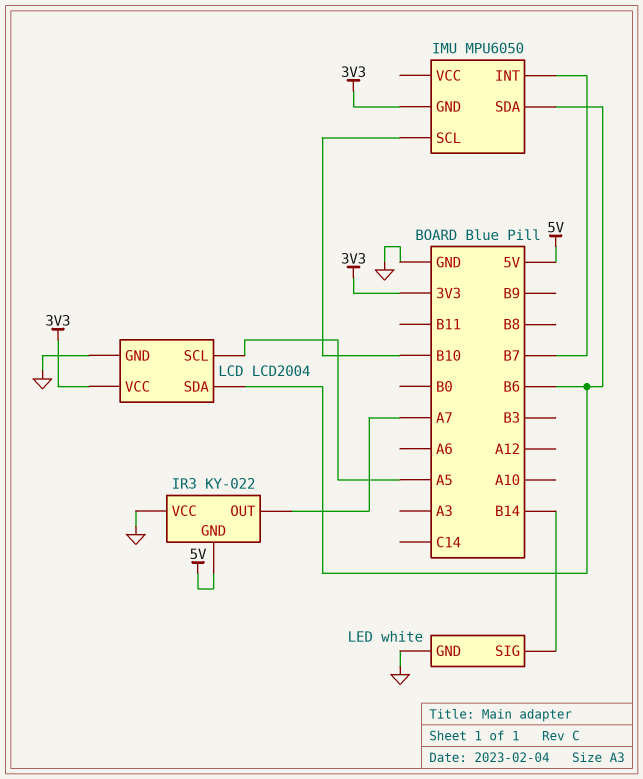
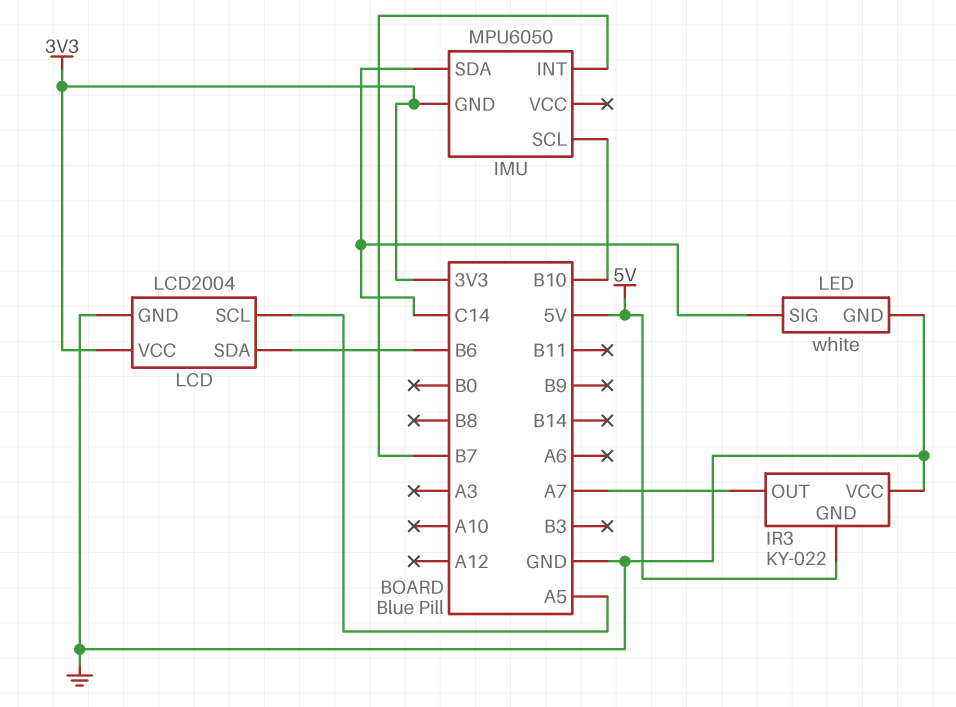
IMU pin SDA: B6 -> C14
LED pin SIG: B14 -> C14

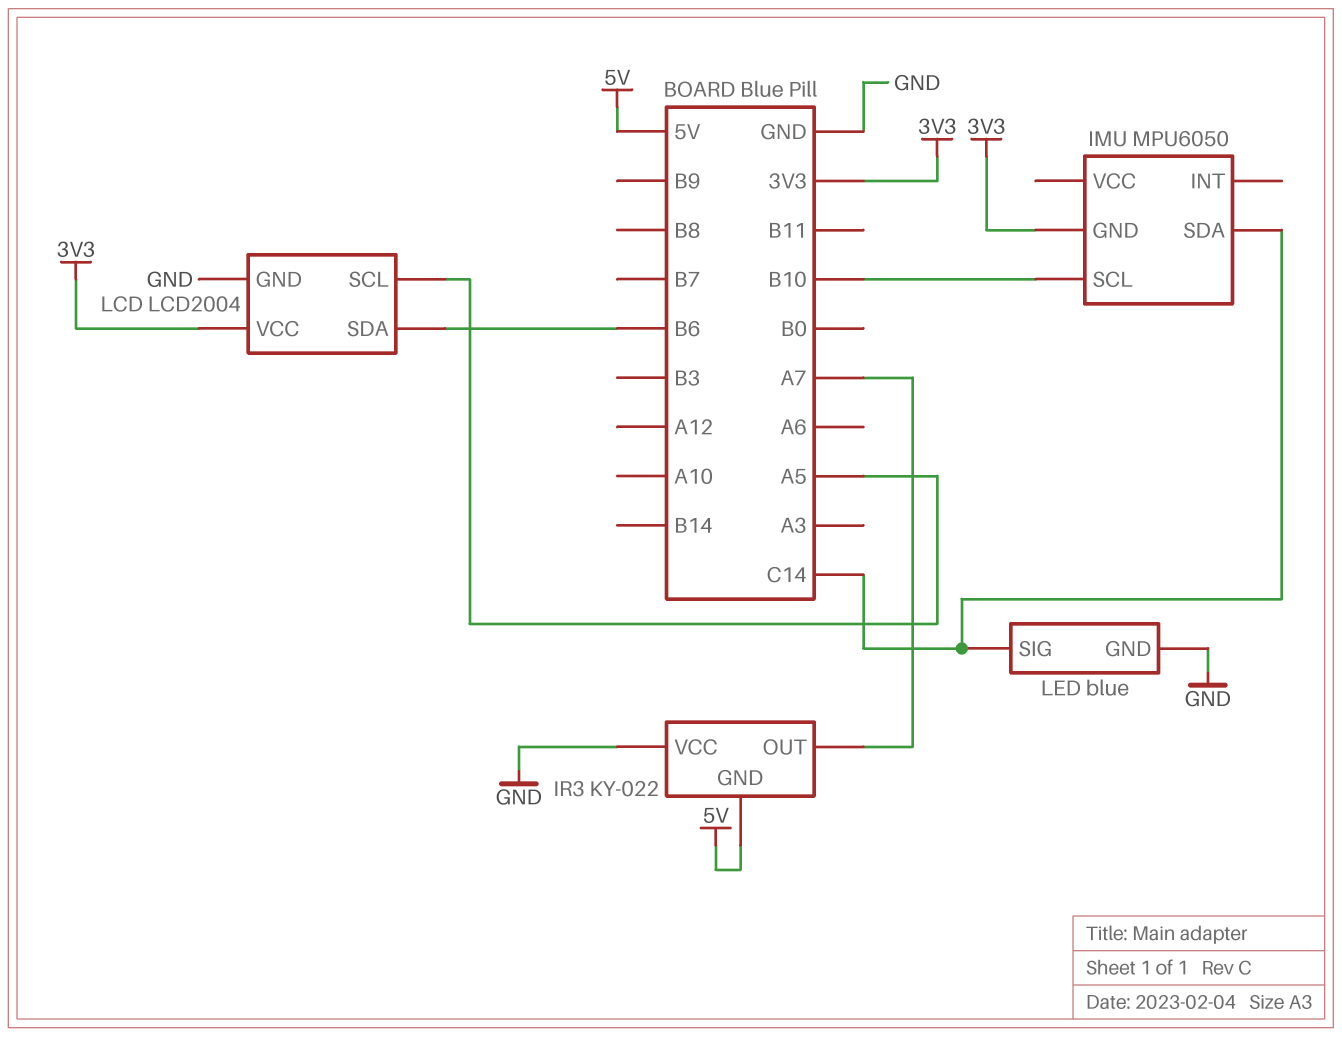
IMU pin INT: B7 -> none
LED: white -> blue

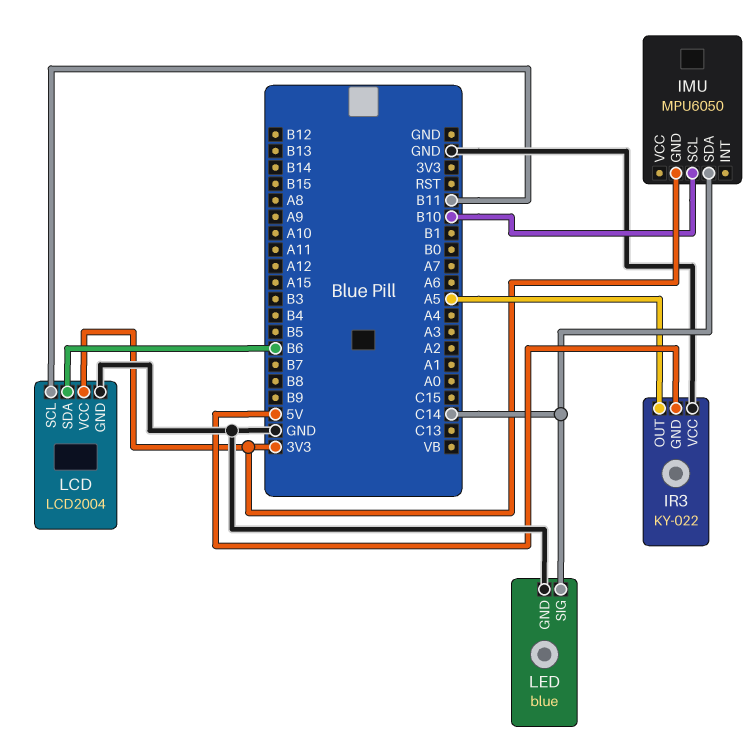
IR3 pin OUT: A7 -> A5
LCD pin SCL: A5 -> B11

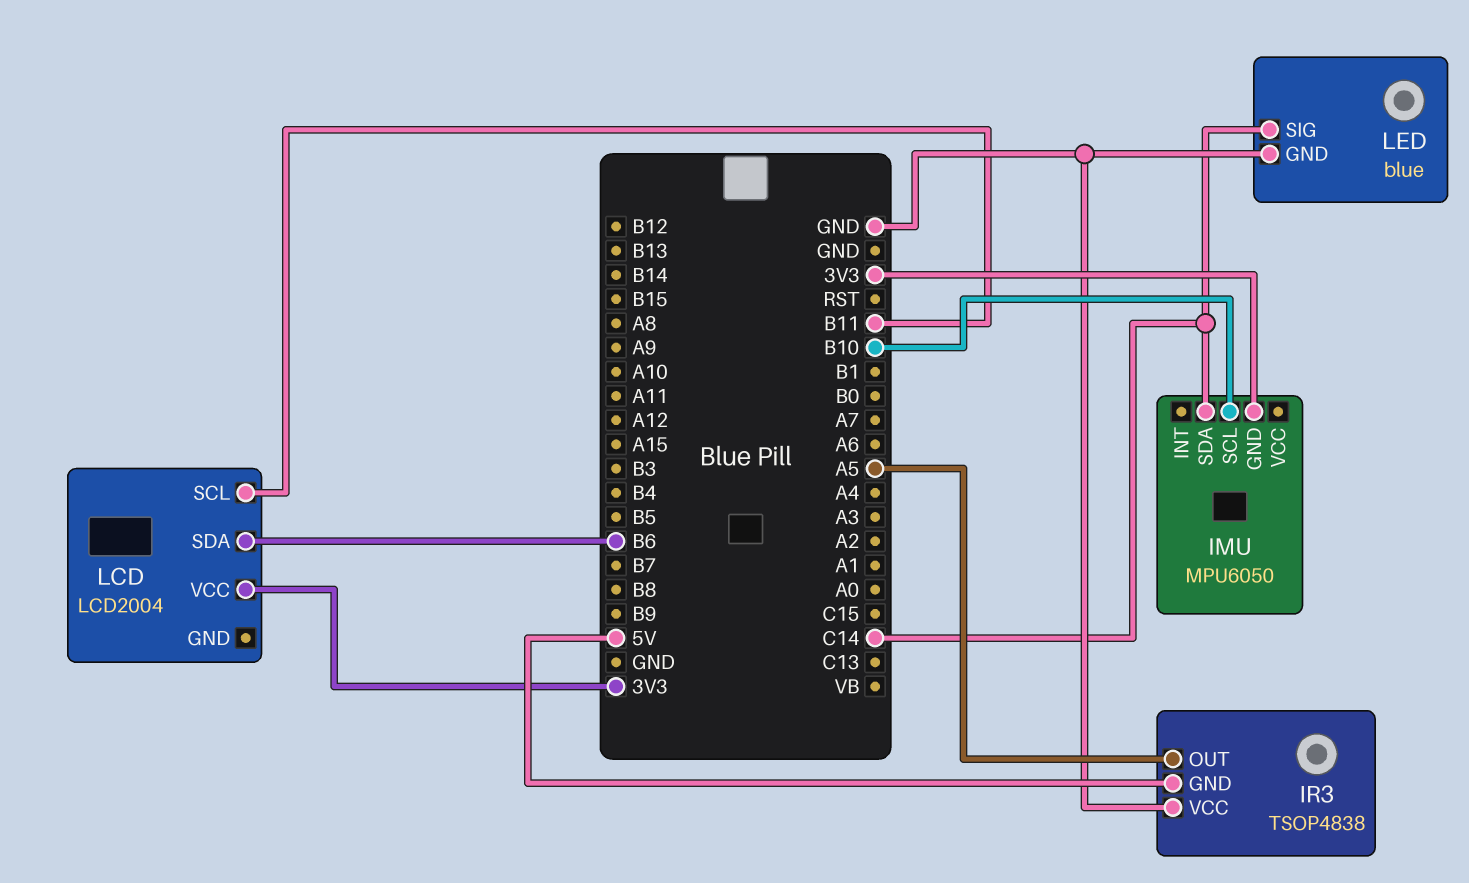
IR3: KY-022 -> TSOP4838
LCD pin GND: GND -> none

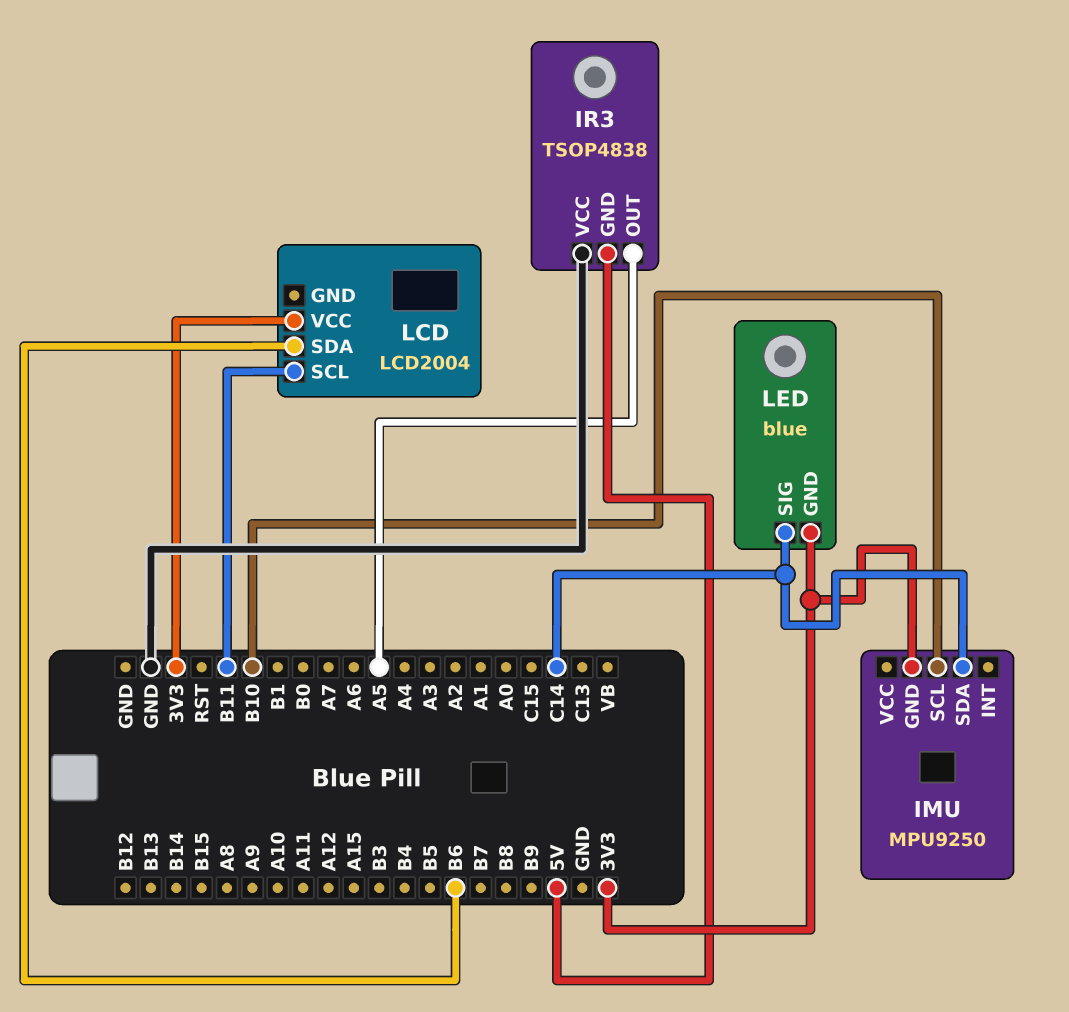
IMU: MPU6050 -> MPU9250
LED pin GND: GND -> 3V3

